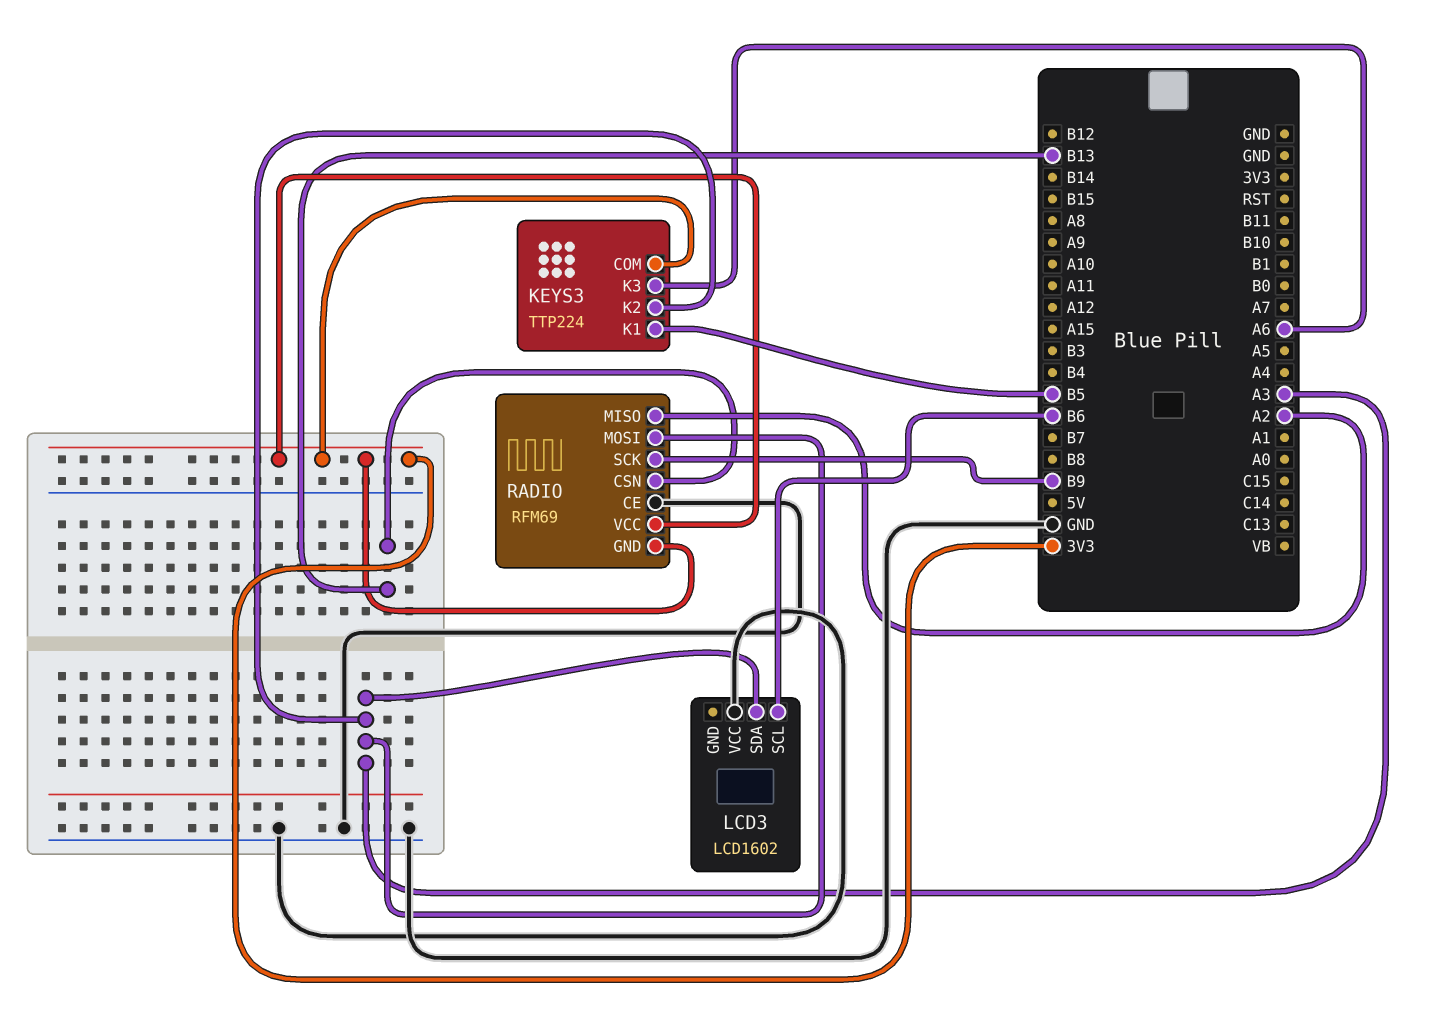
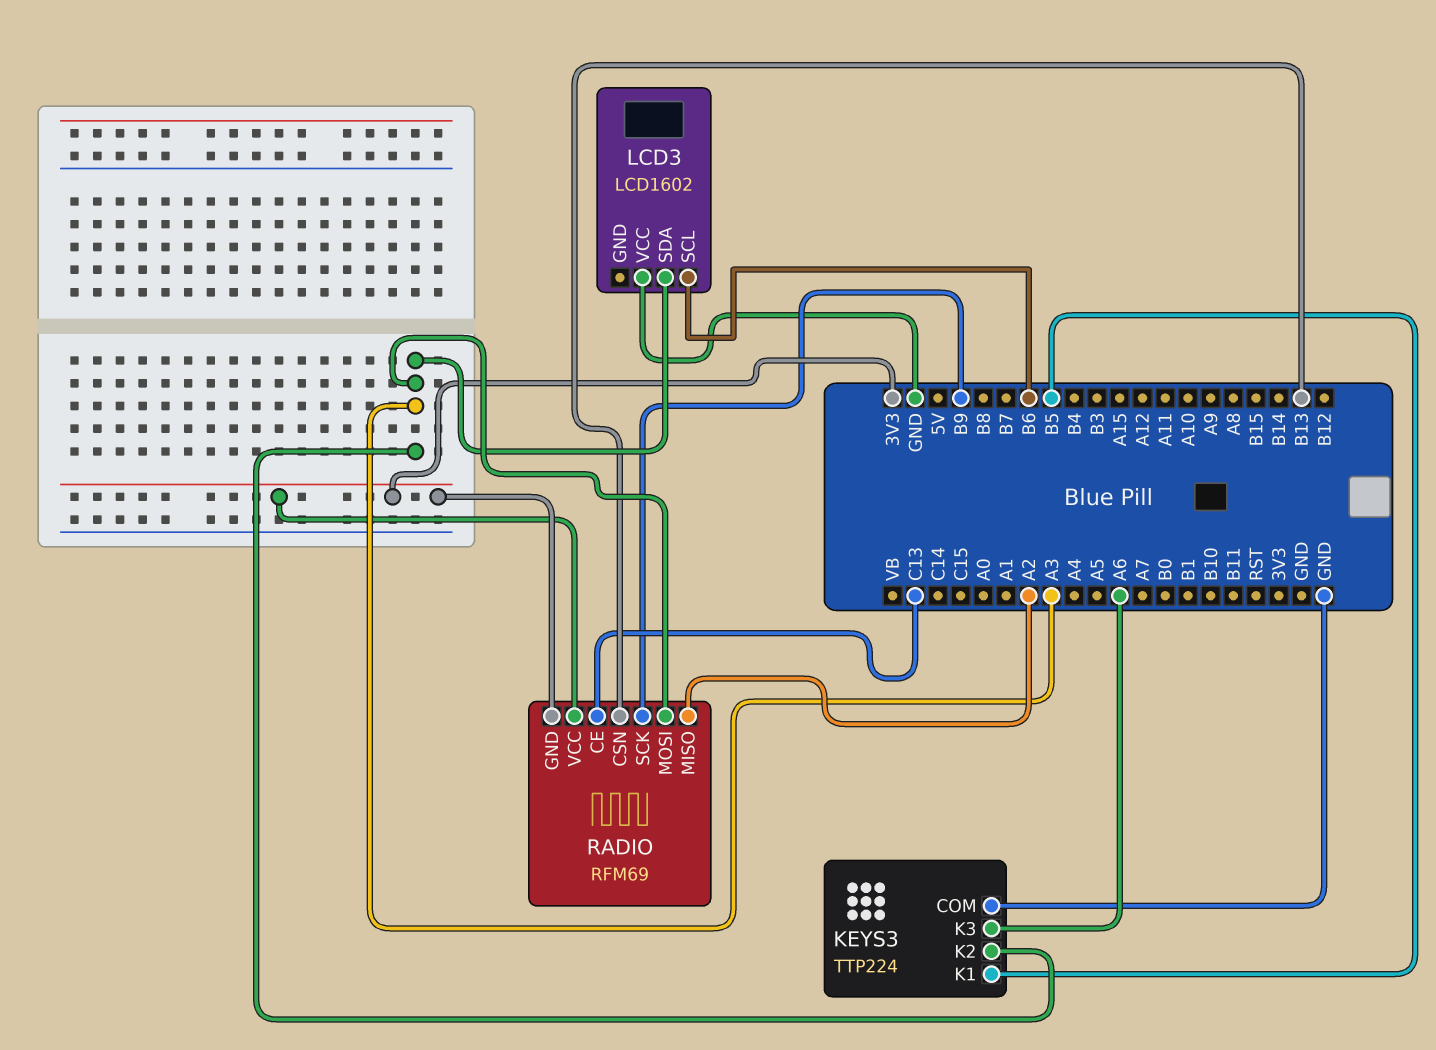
KEYS3 pin COM: 3V3 -> GND
RADIO pin CE: GND -> C13

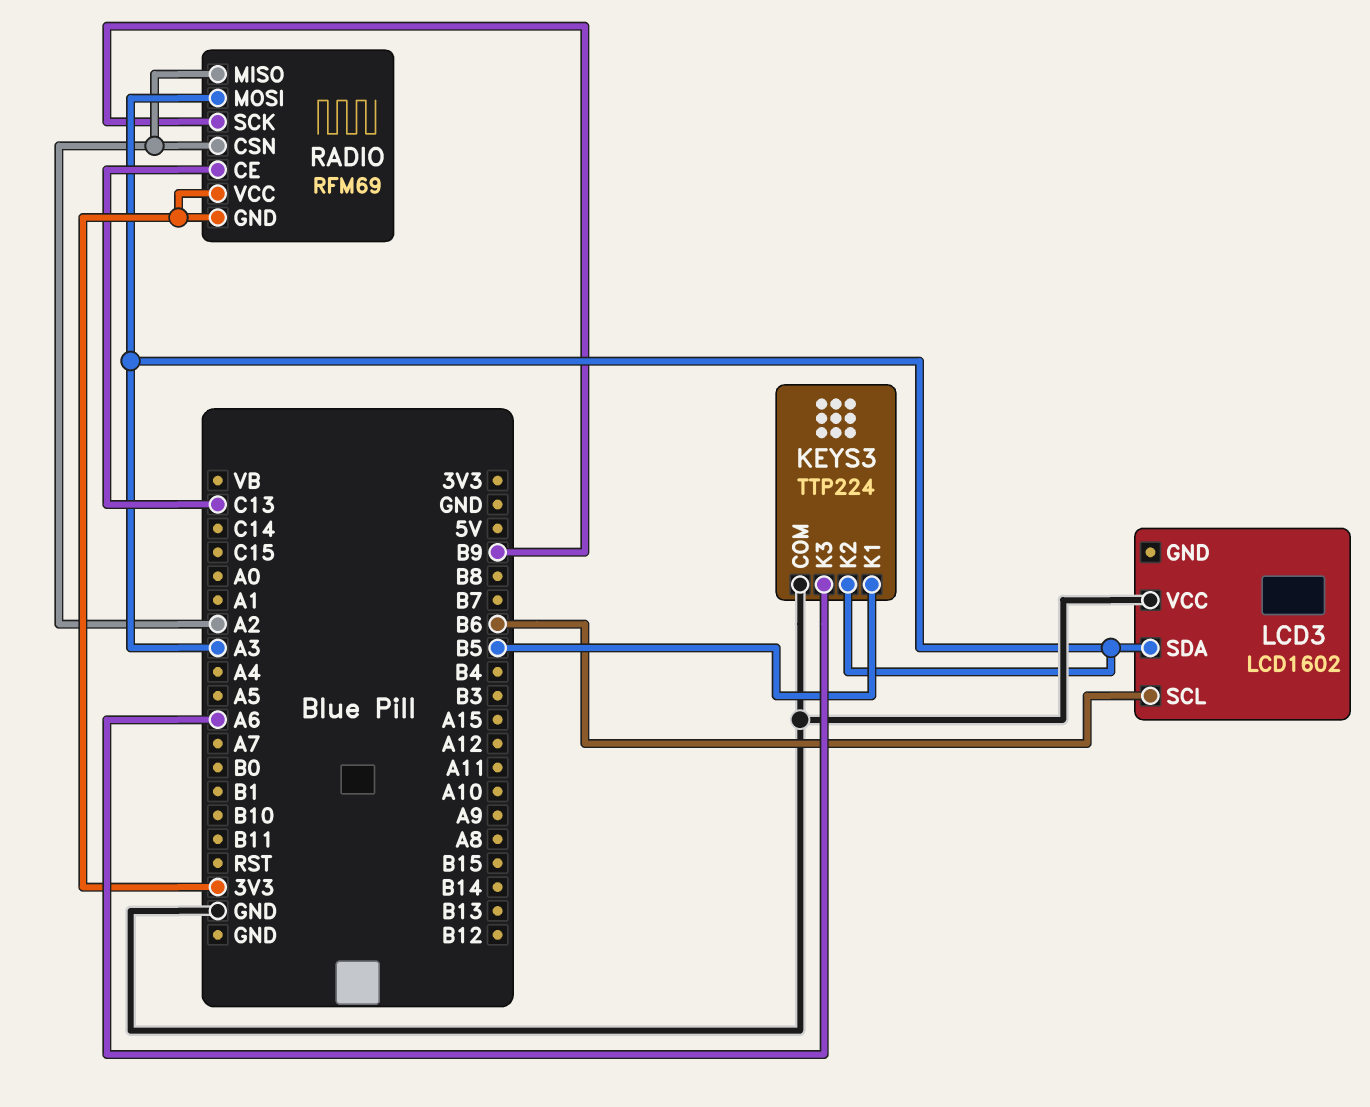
RADIO pin CSN: B13 -> A2

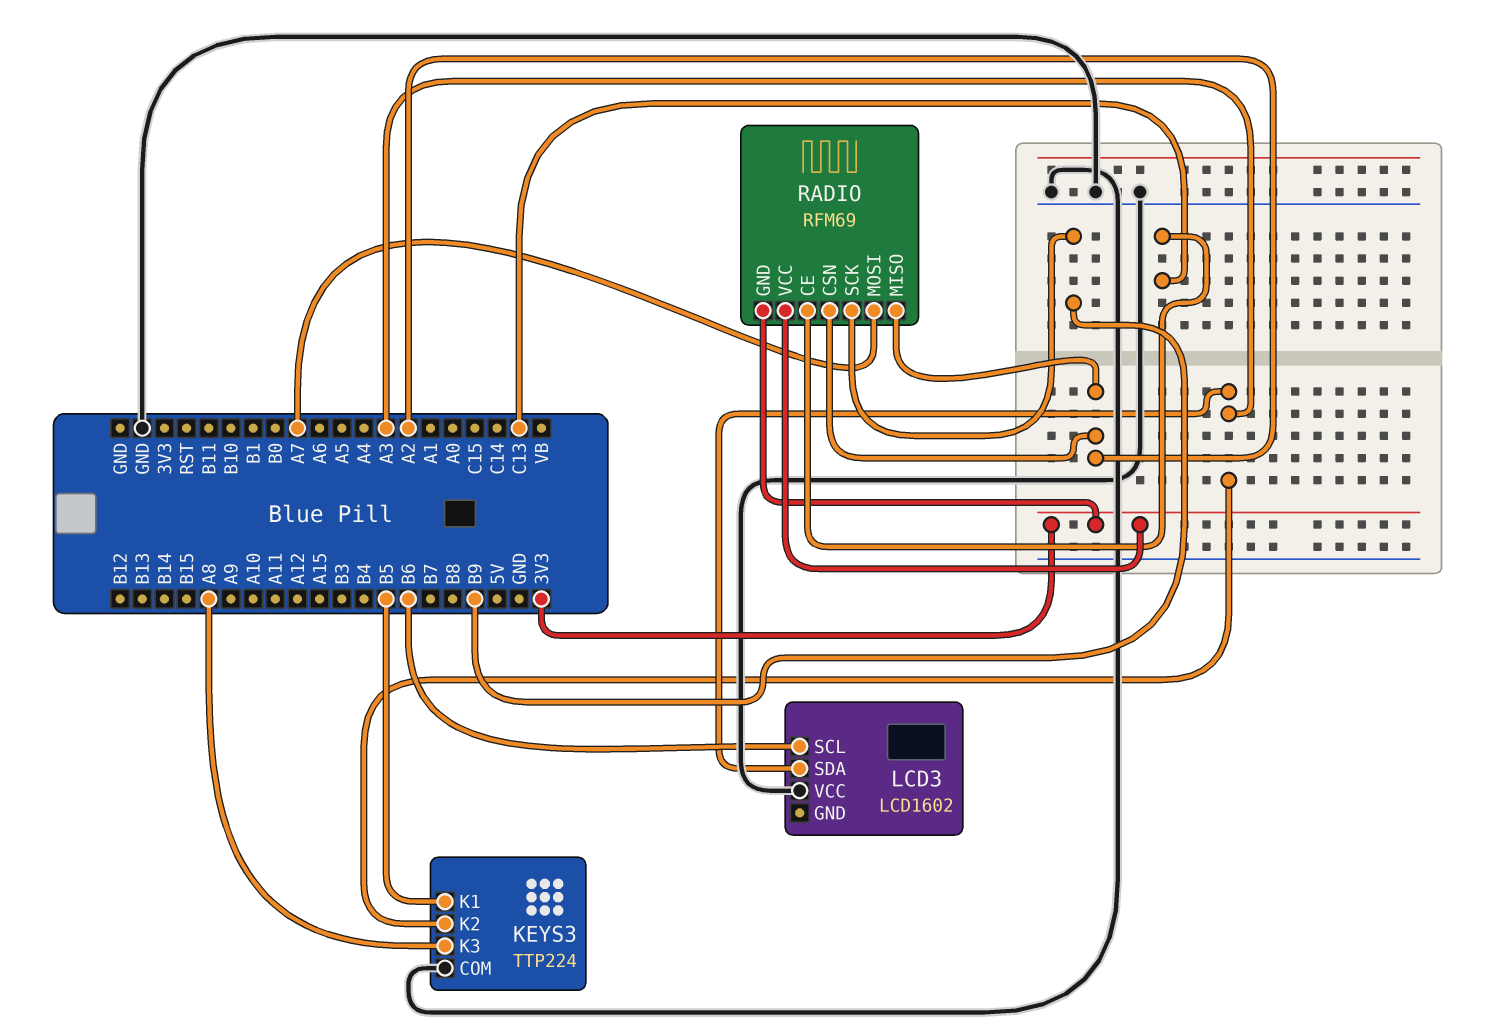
KEYS3 pin K3: A6 -> A8
RADIO pin MOSI: A3 -> A7

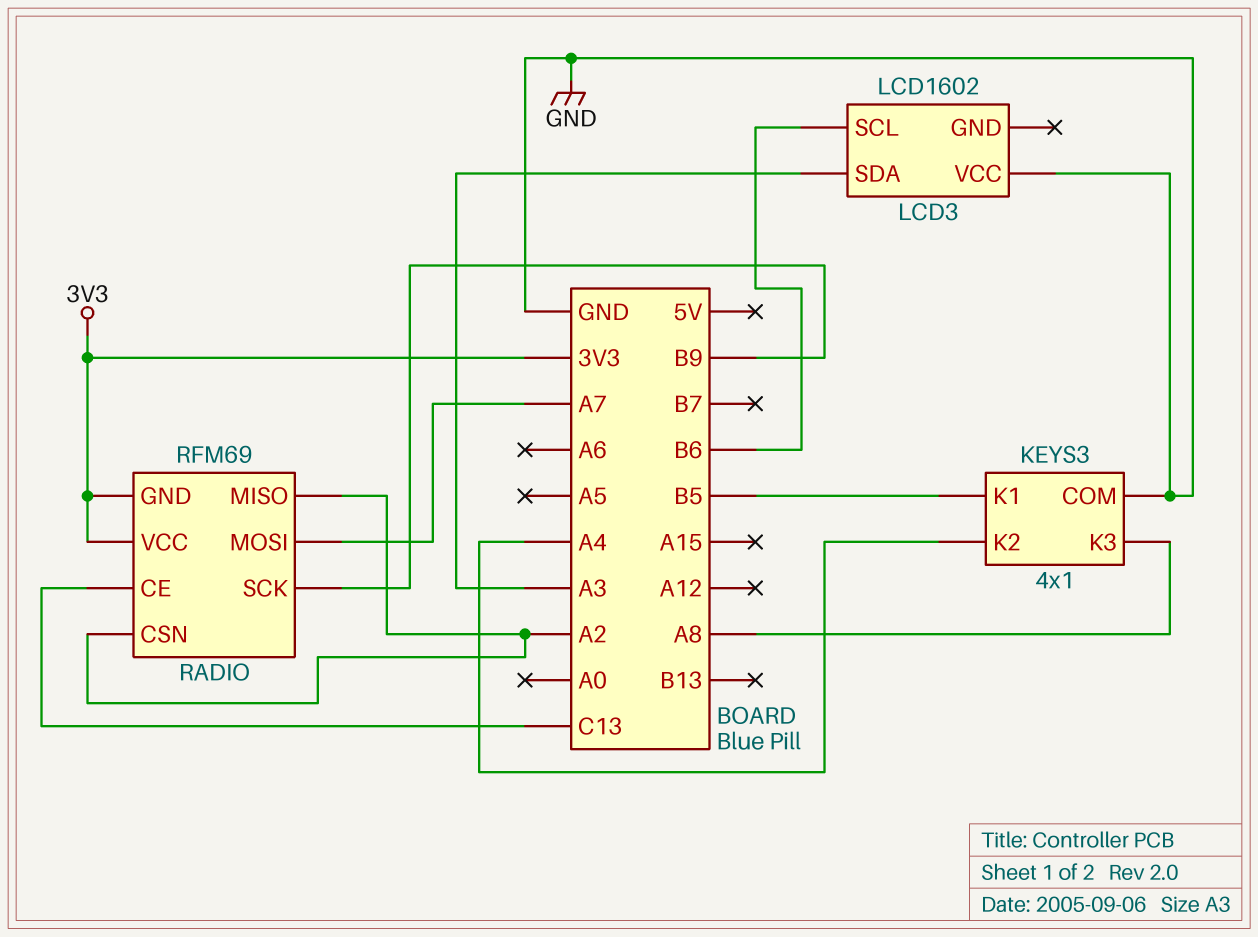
KEYS3: TTP224 -> 4x1
KEYS3 pin K2: A3 -> A4

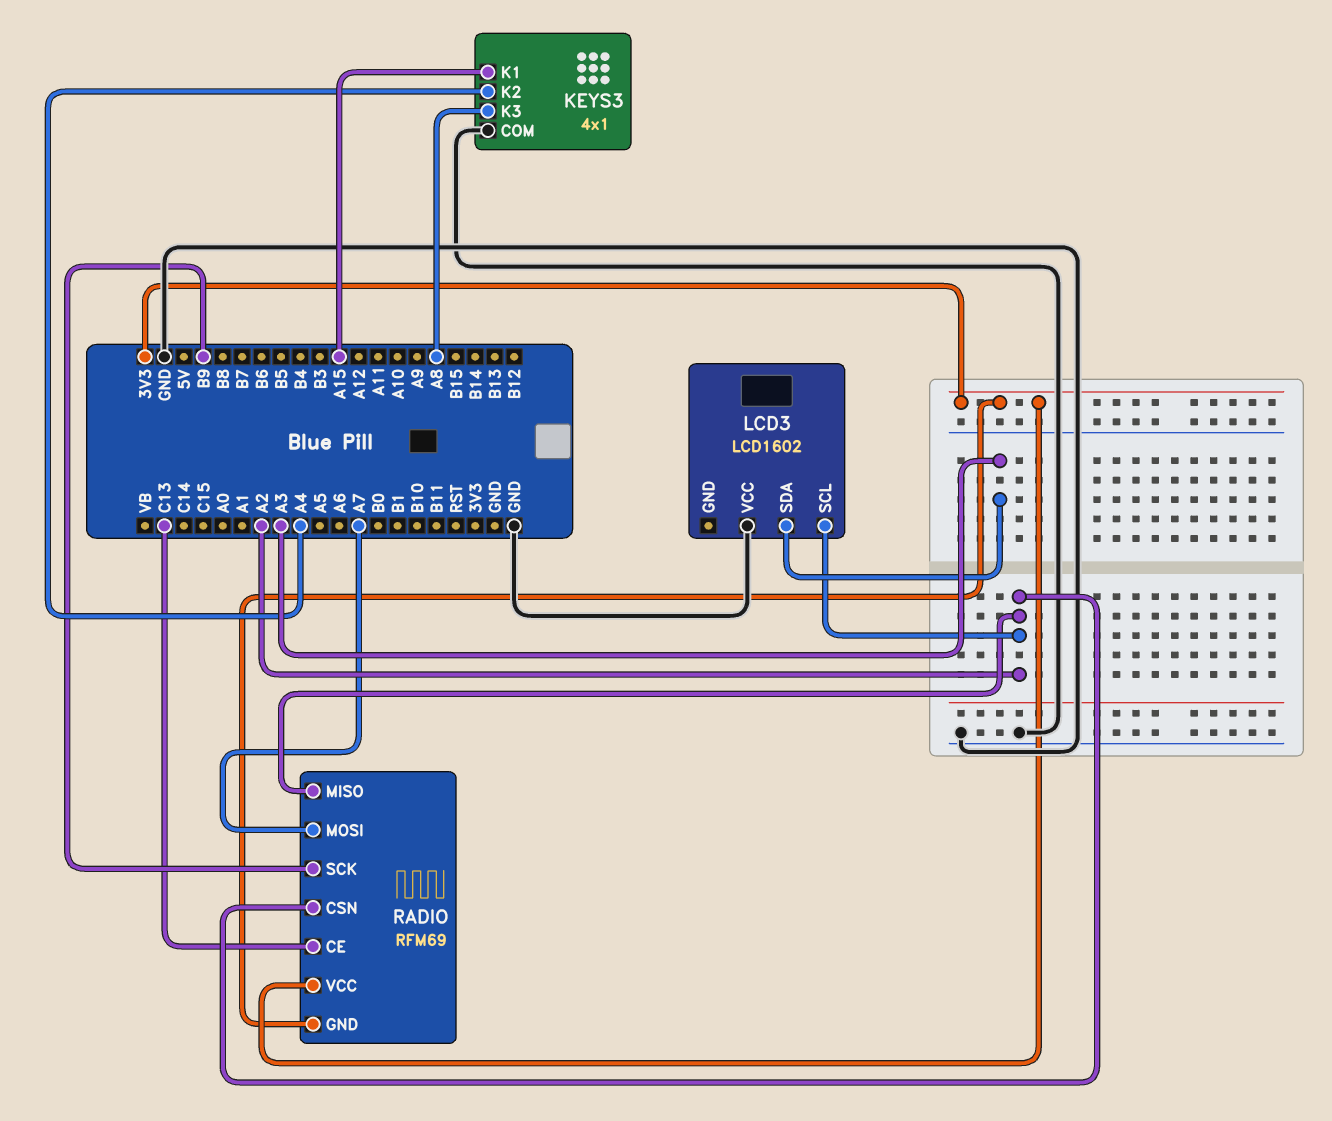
KEYS3 pin K1: B5 -> A15
LCD3 pin SCL: B6 -> A2

